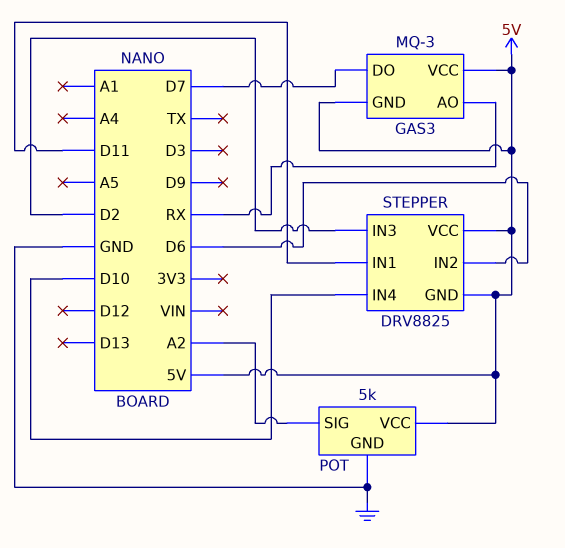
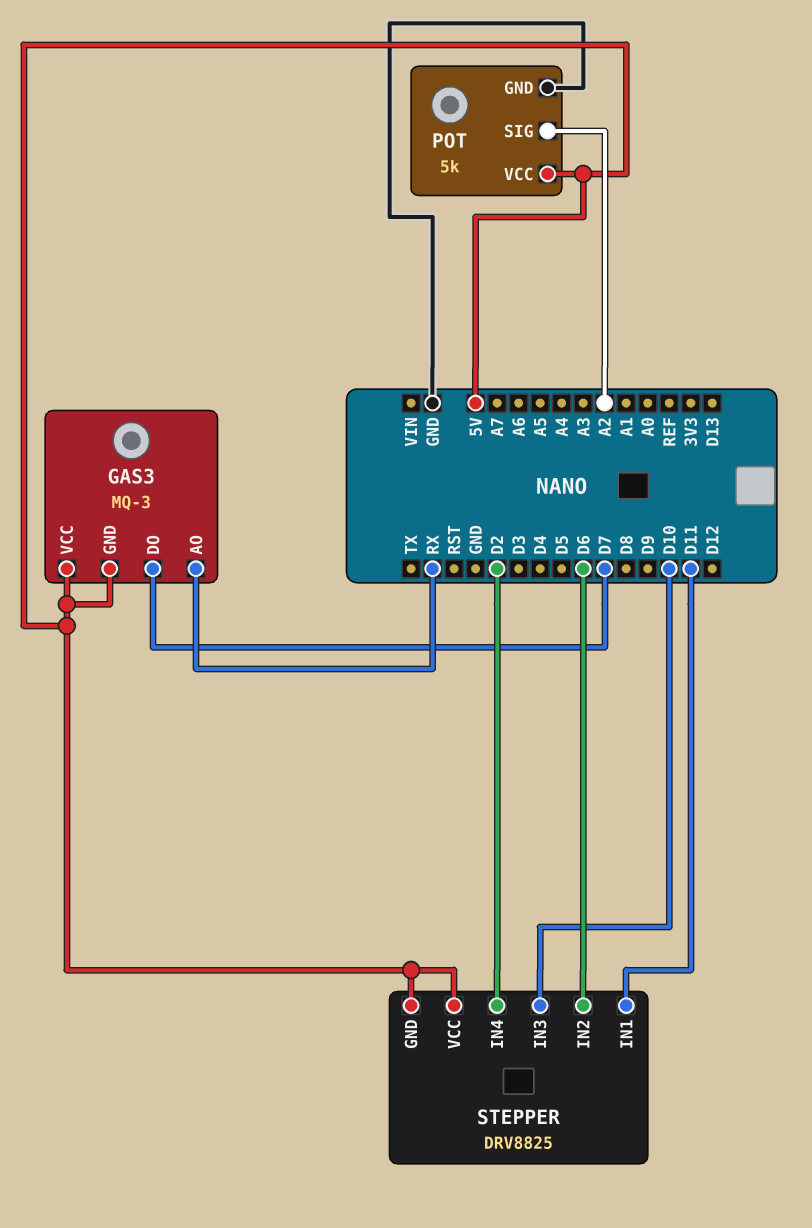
STEPPER pin IN3: D2 -> D10
STEPPER pin IN4: D10 -> D2

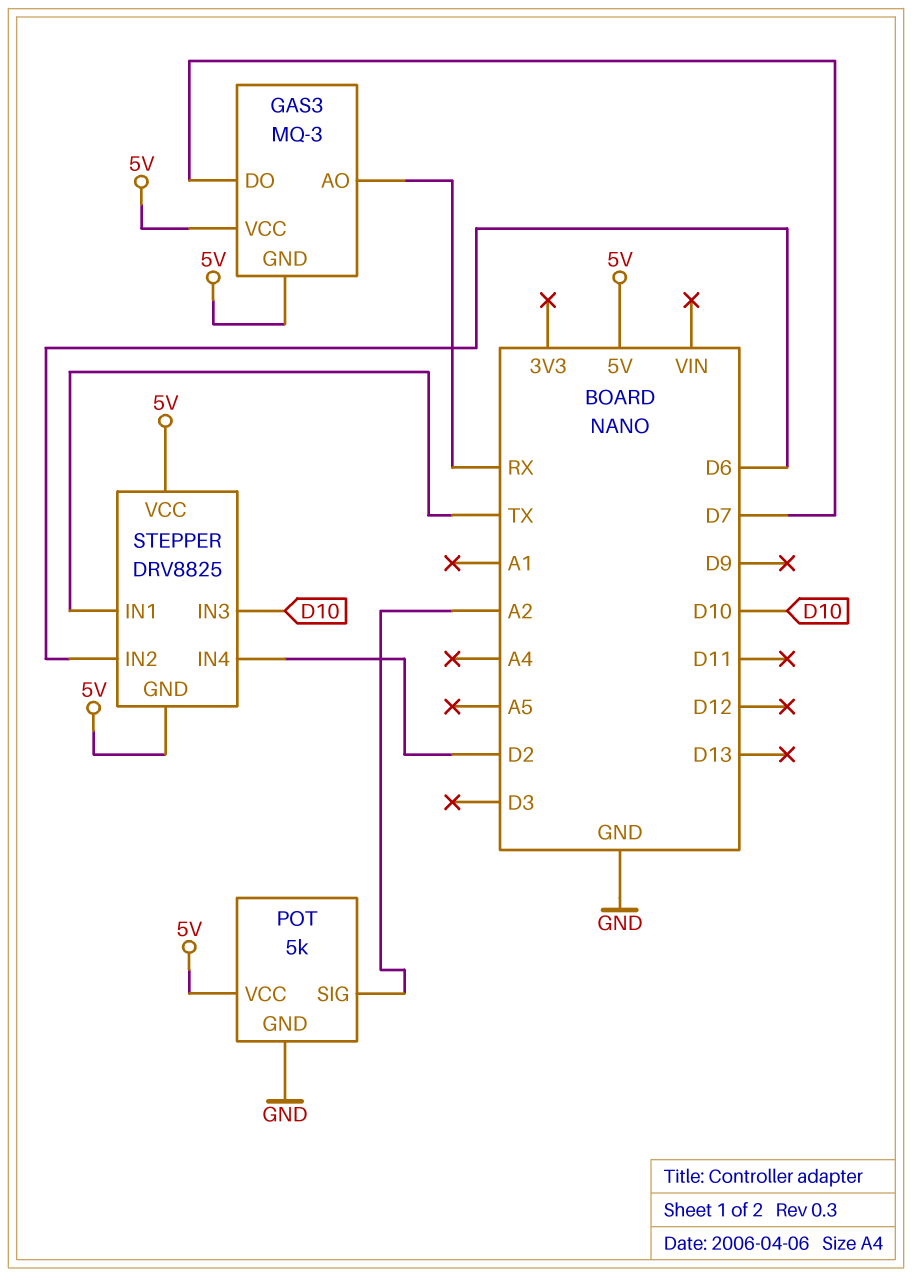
STEPPER pin IN1: D11 -> TX

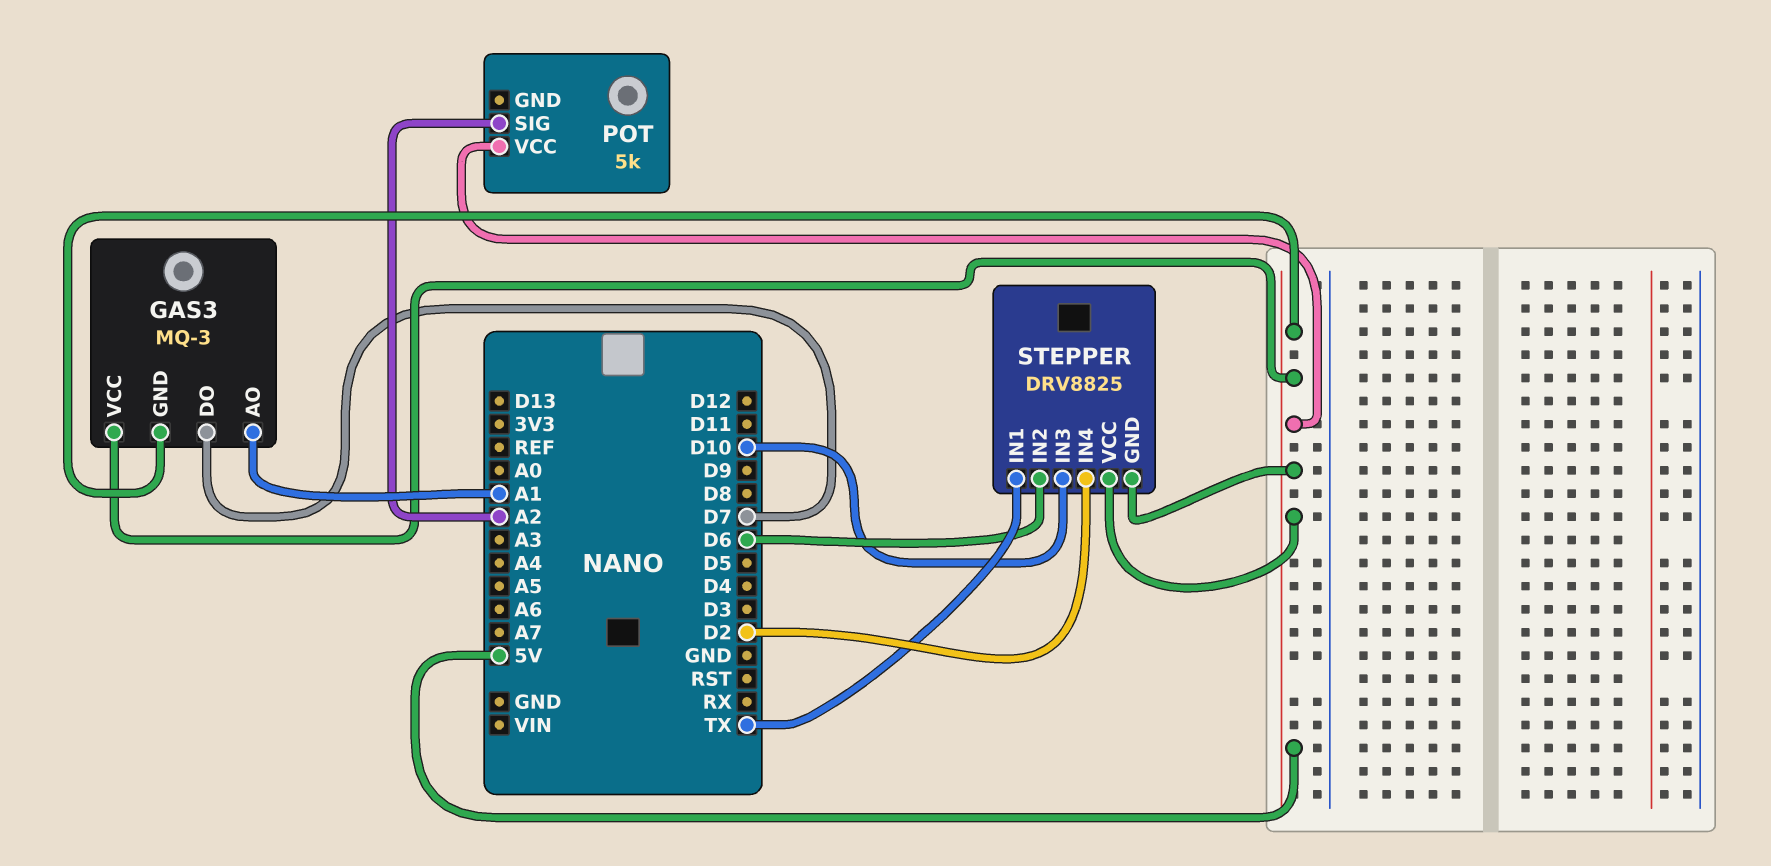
GAS3 pin AO: RX -> A1
POT pin GND: GND -> none

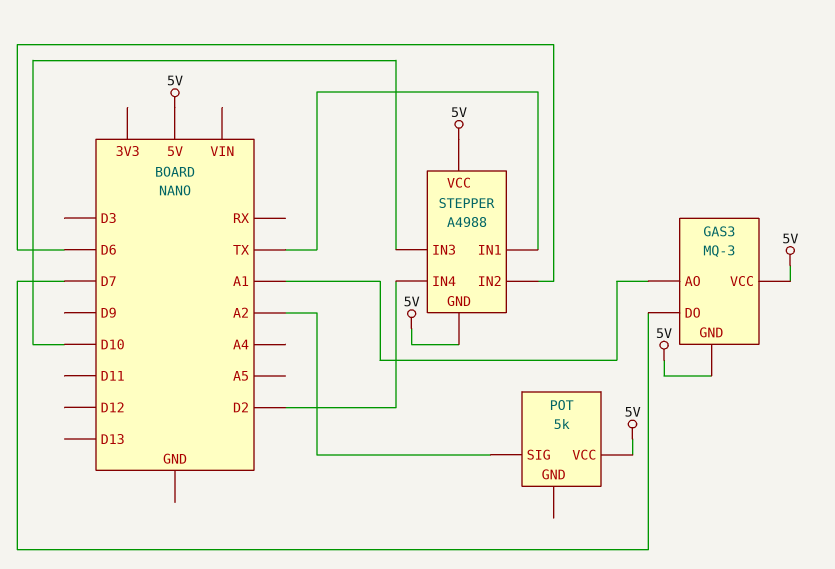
STEPPER: DRV8825 -> A4988

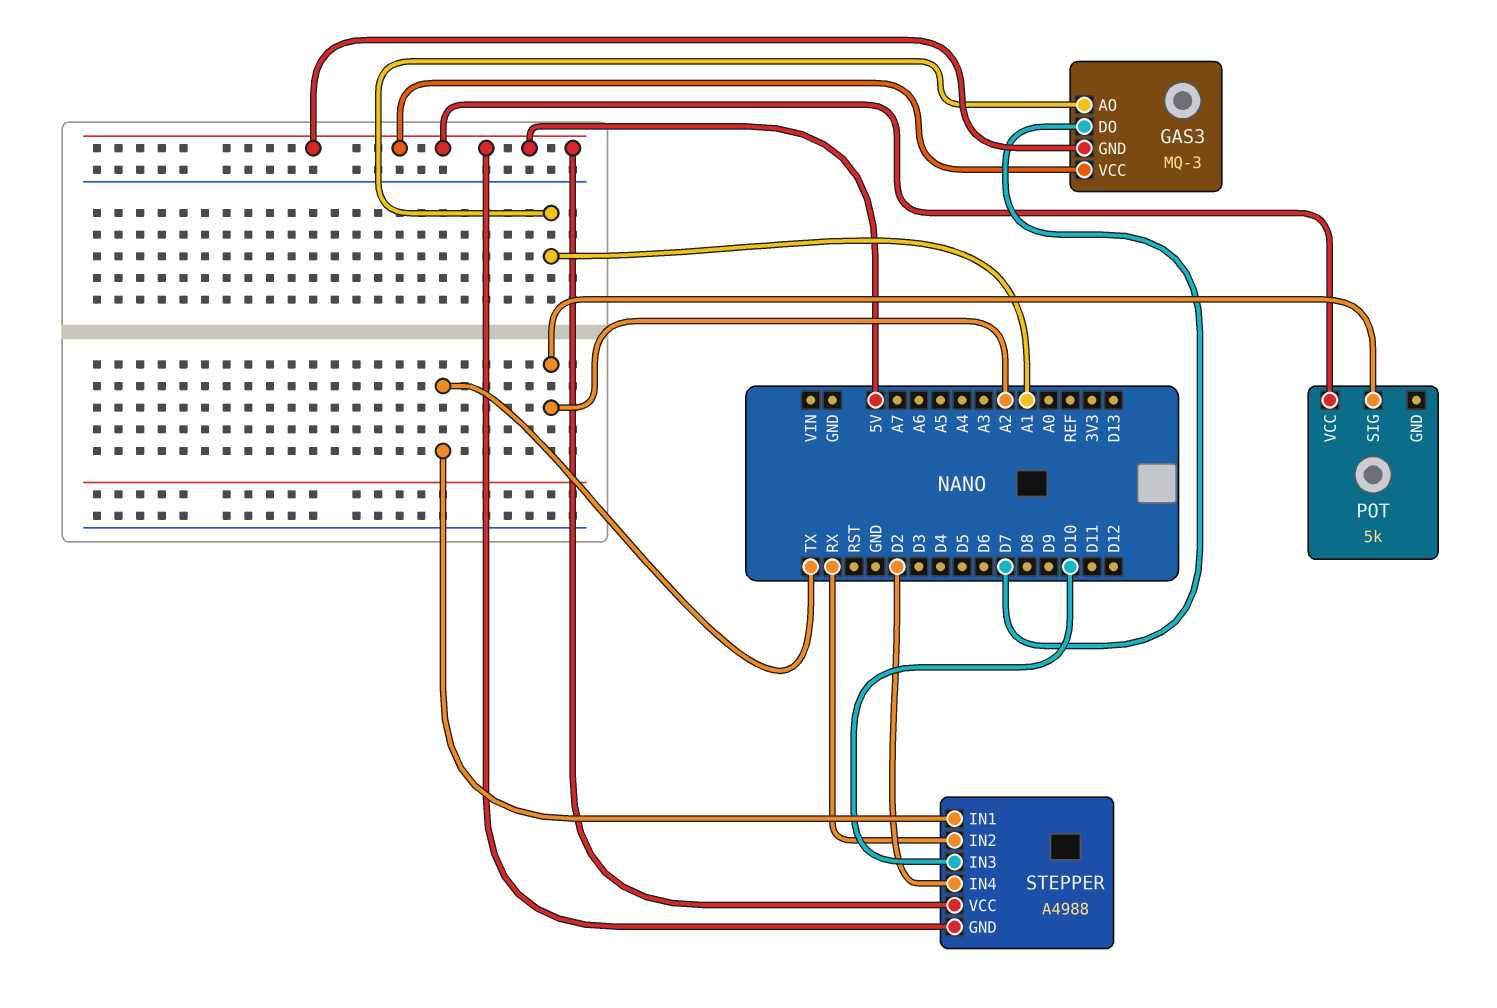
STEPPER pin IN2: D6 -> RX

